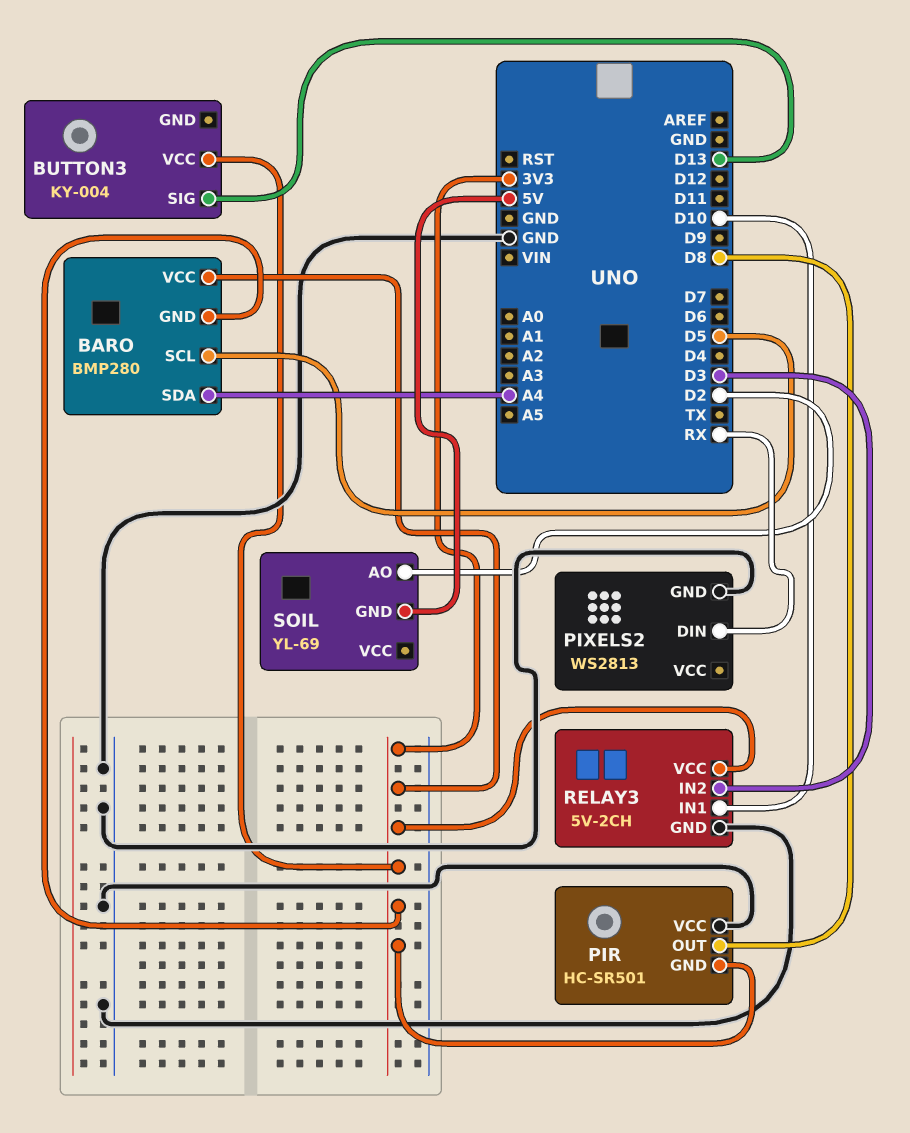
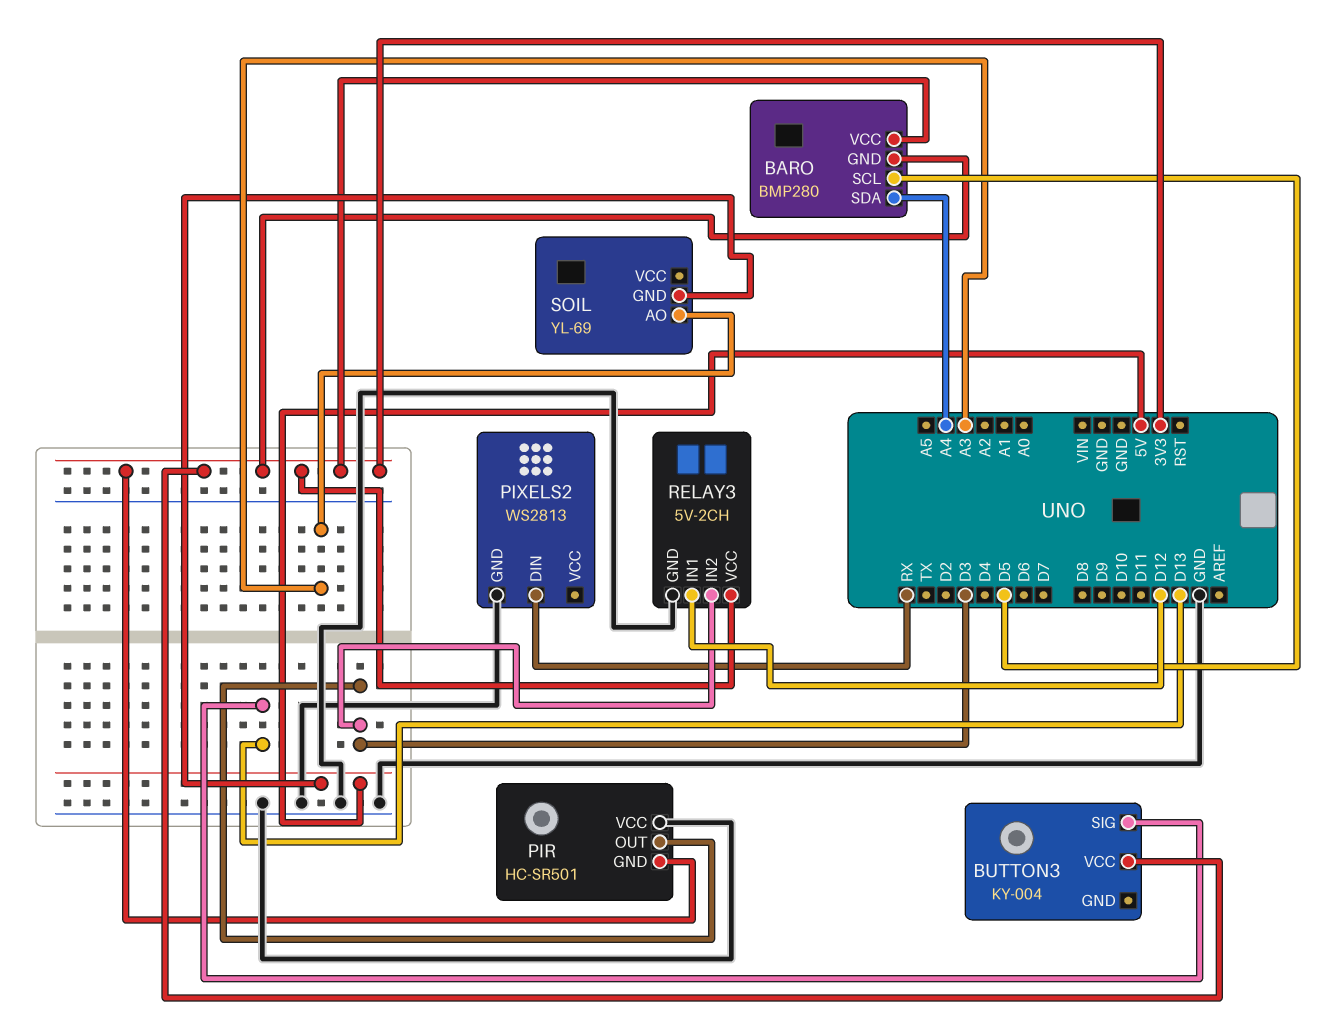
PIR pin OUT: D8 -> D3
RELAY3 pin IN1: D10 -> D12
SOIL pin AO: D2 -> A3

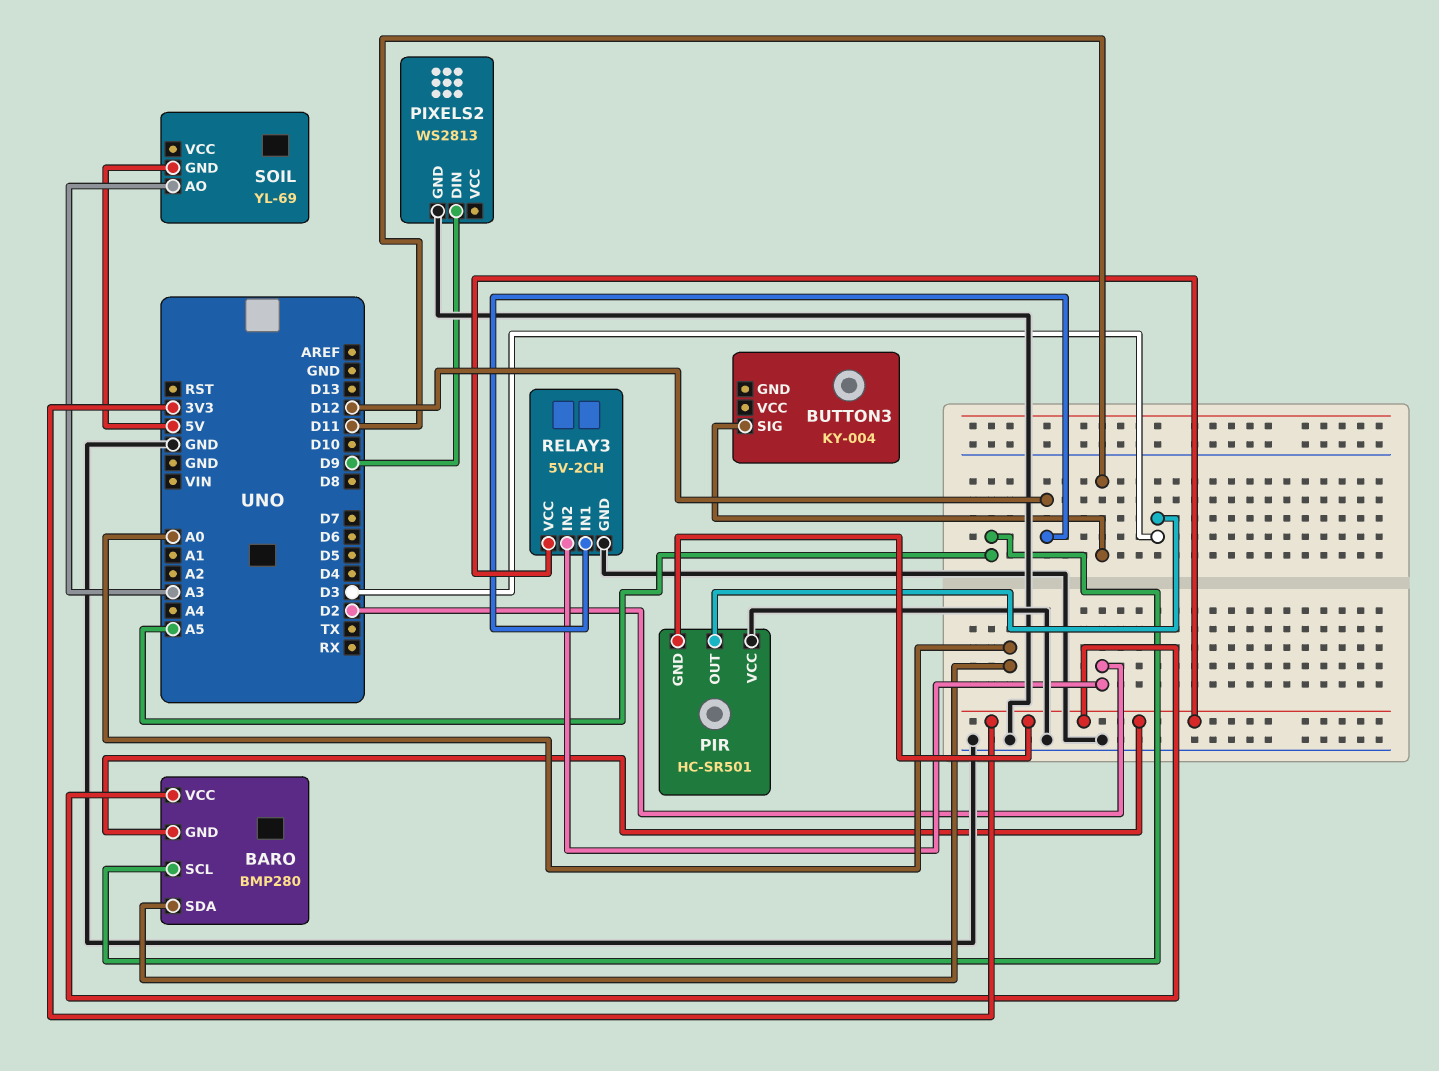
BARO pin SCL: D5 -> A5
BARO pin SDA: A4 -> A0
BUTTON3 pin SIG: D13 -> D11
BUTTON3 pin VCC: 3V3 -> none
PIXELS2 pin DIN: RX -> D9
RELAY3 pin IN2: D3 -> D2

